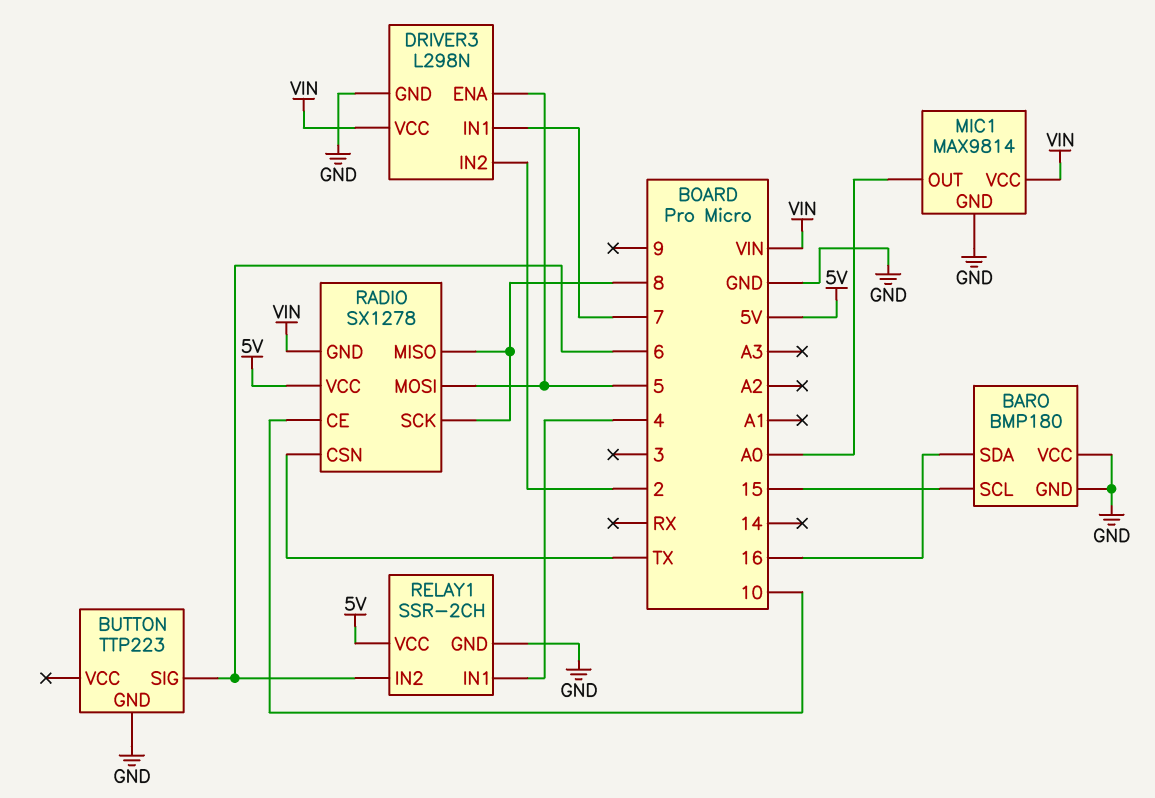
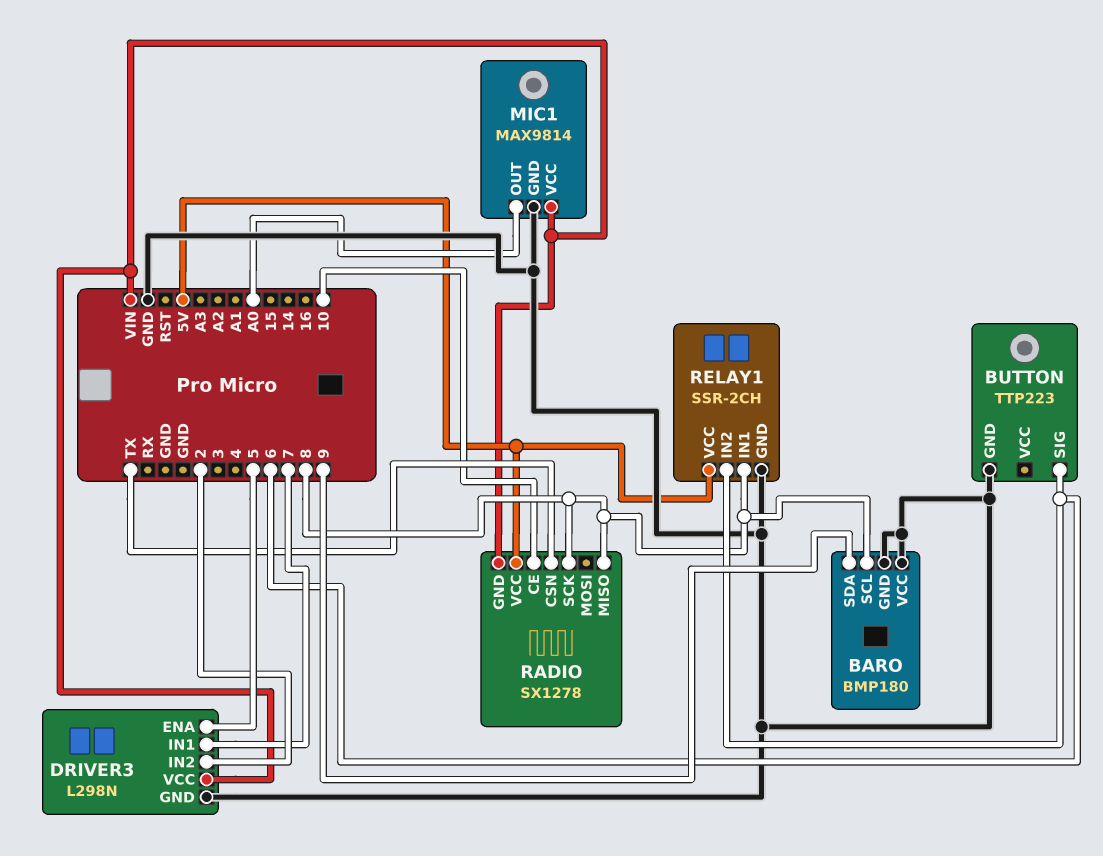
BARO pin SCL: 15 -> 8
BARO pin SDA: 16 -> 9
RADIO pin MOSI: 5 -> none
RELAY1 pin IN1: 4 -> 8

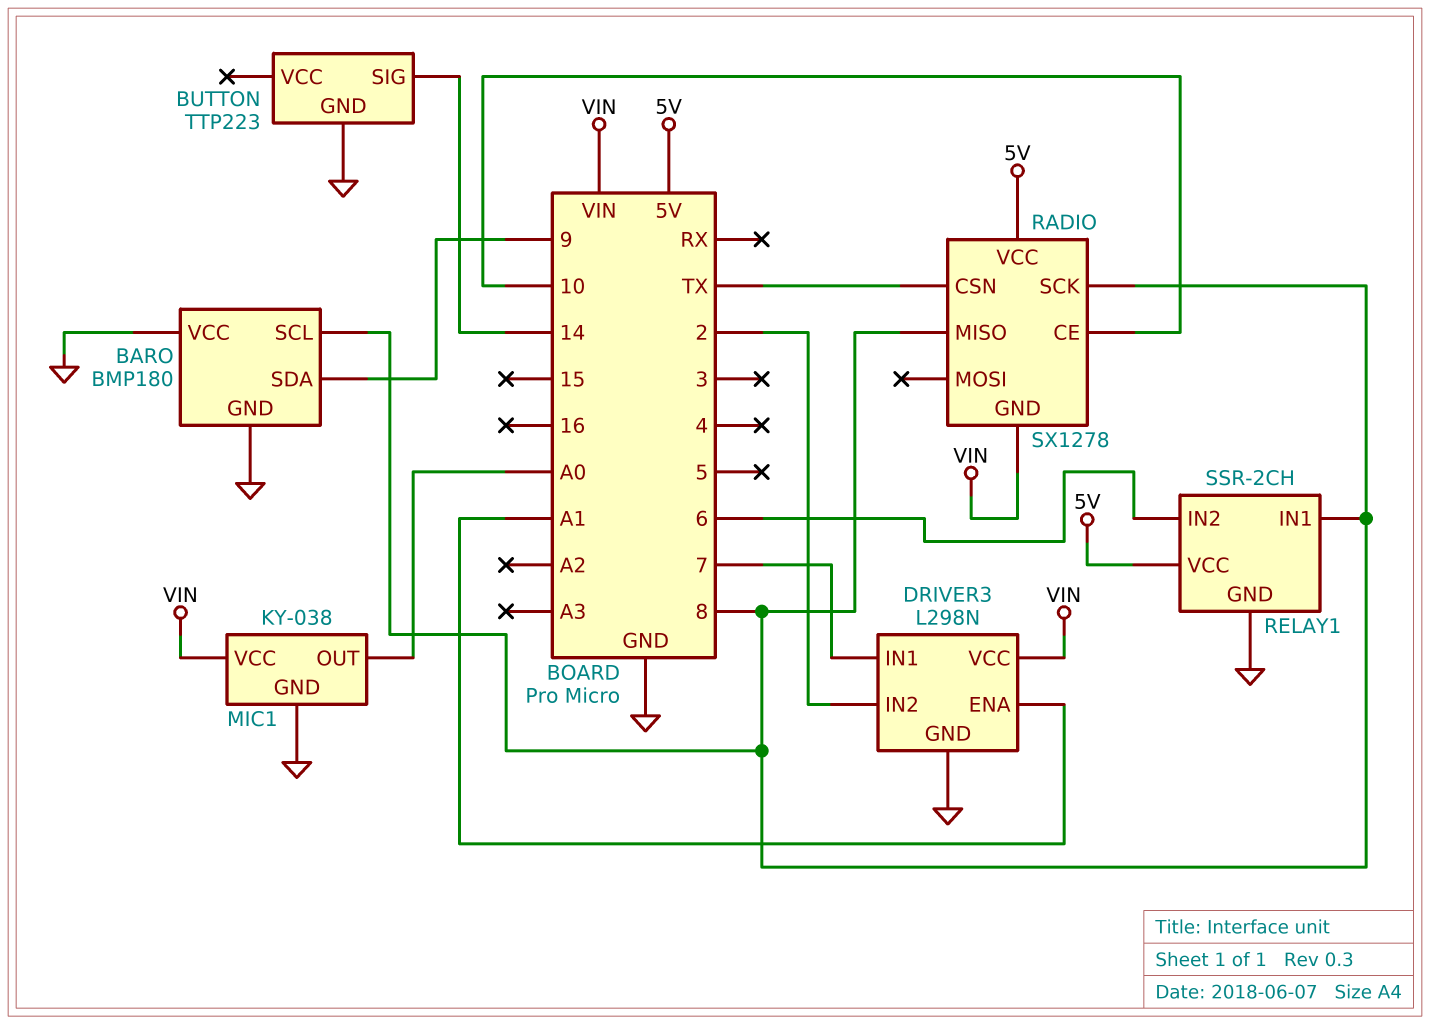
BUTTON pin SIG: 6 -> 14
DRIVER3 pin ENA: 5 -> A1
MIC1: MAX9814 -> KY-038

